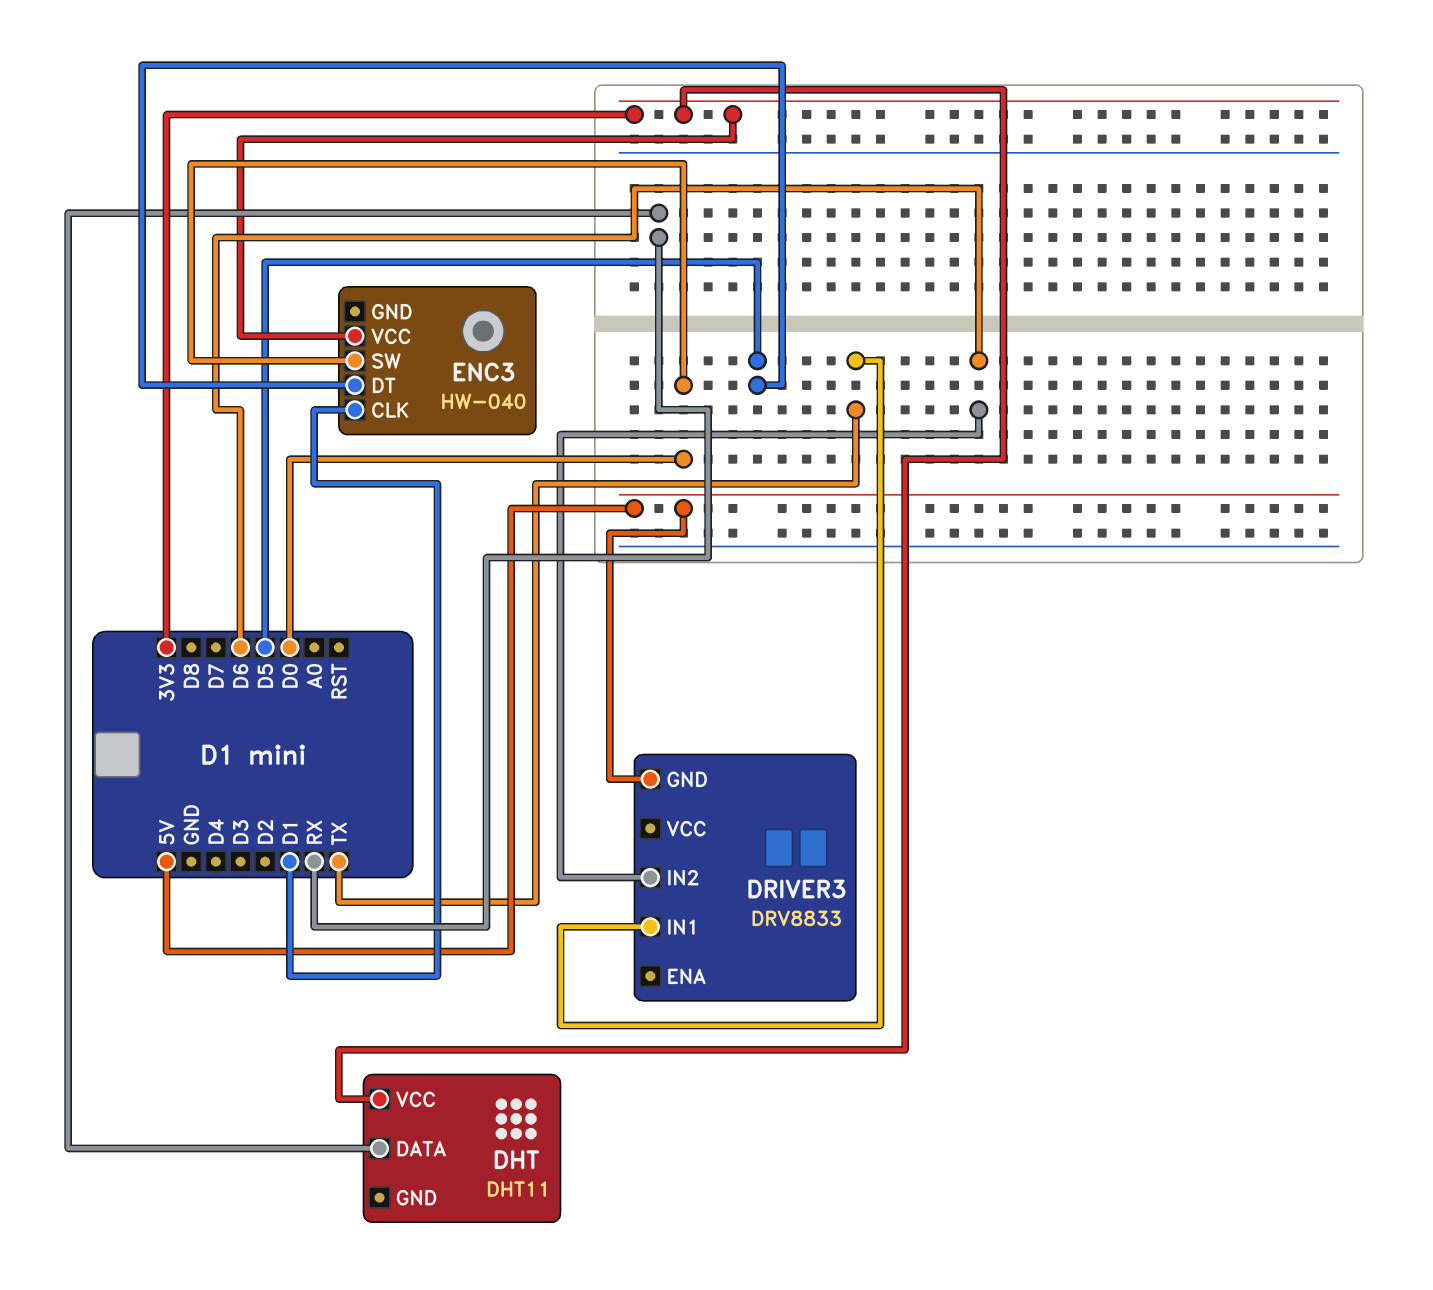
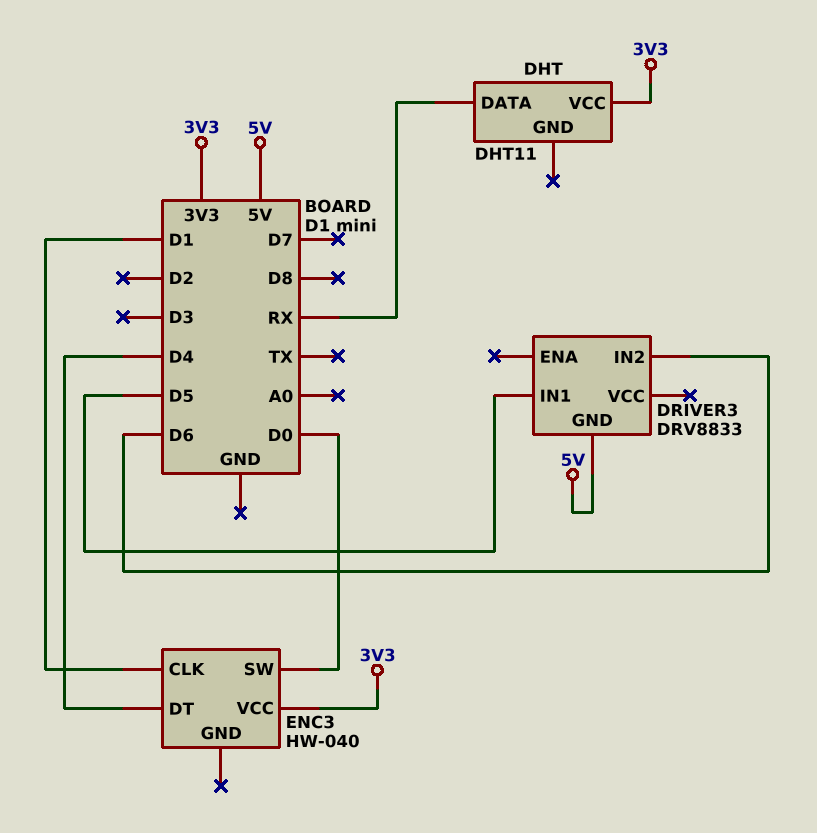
DRIVER3 pin IN1: TX -> D5
ENC3 pin DT: D5 -> D4

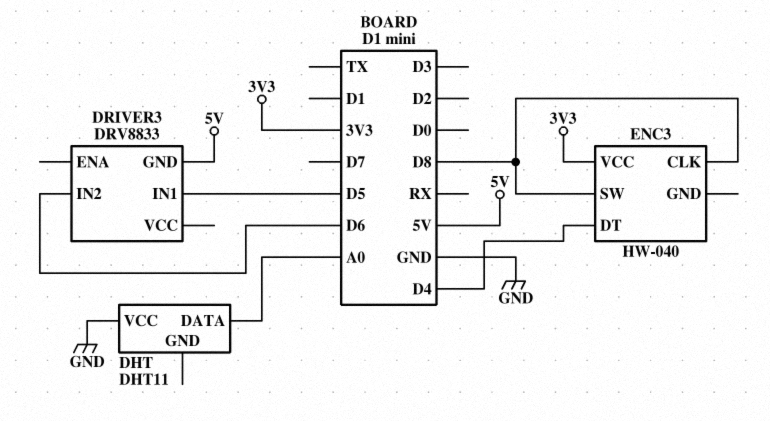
DHT pin DATA: RX -> A0
DHT pin VCC: 3V3 -> GND
ENC3 pin CLK: D1 -> D8
ENC3 pin SW: D0 -> D8

